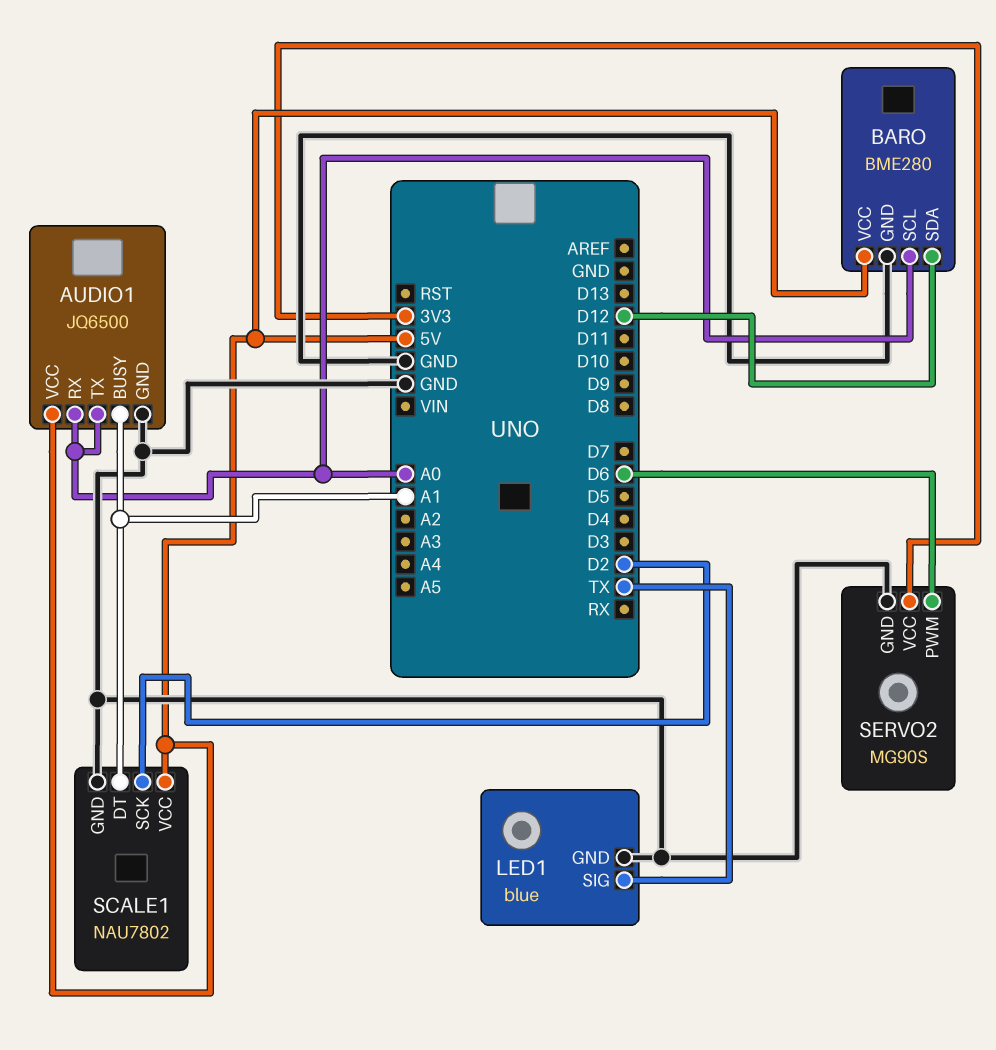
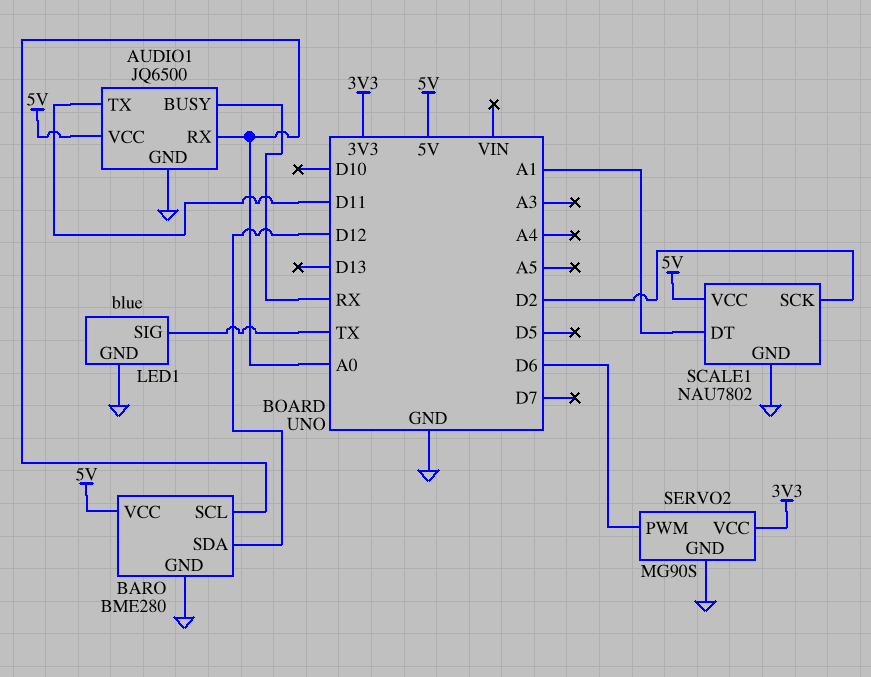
AUDIO1 pin BUSY: A1 -> RX
AUDIO1 pin TX: A0 -> D11

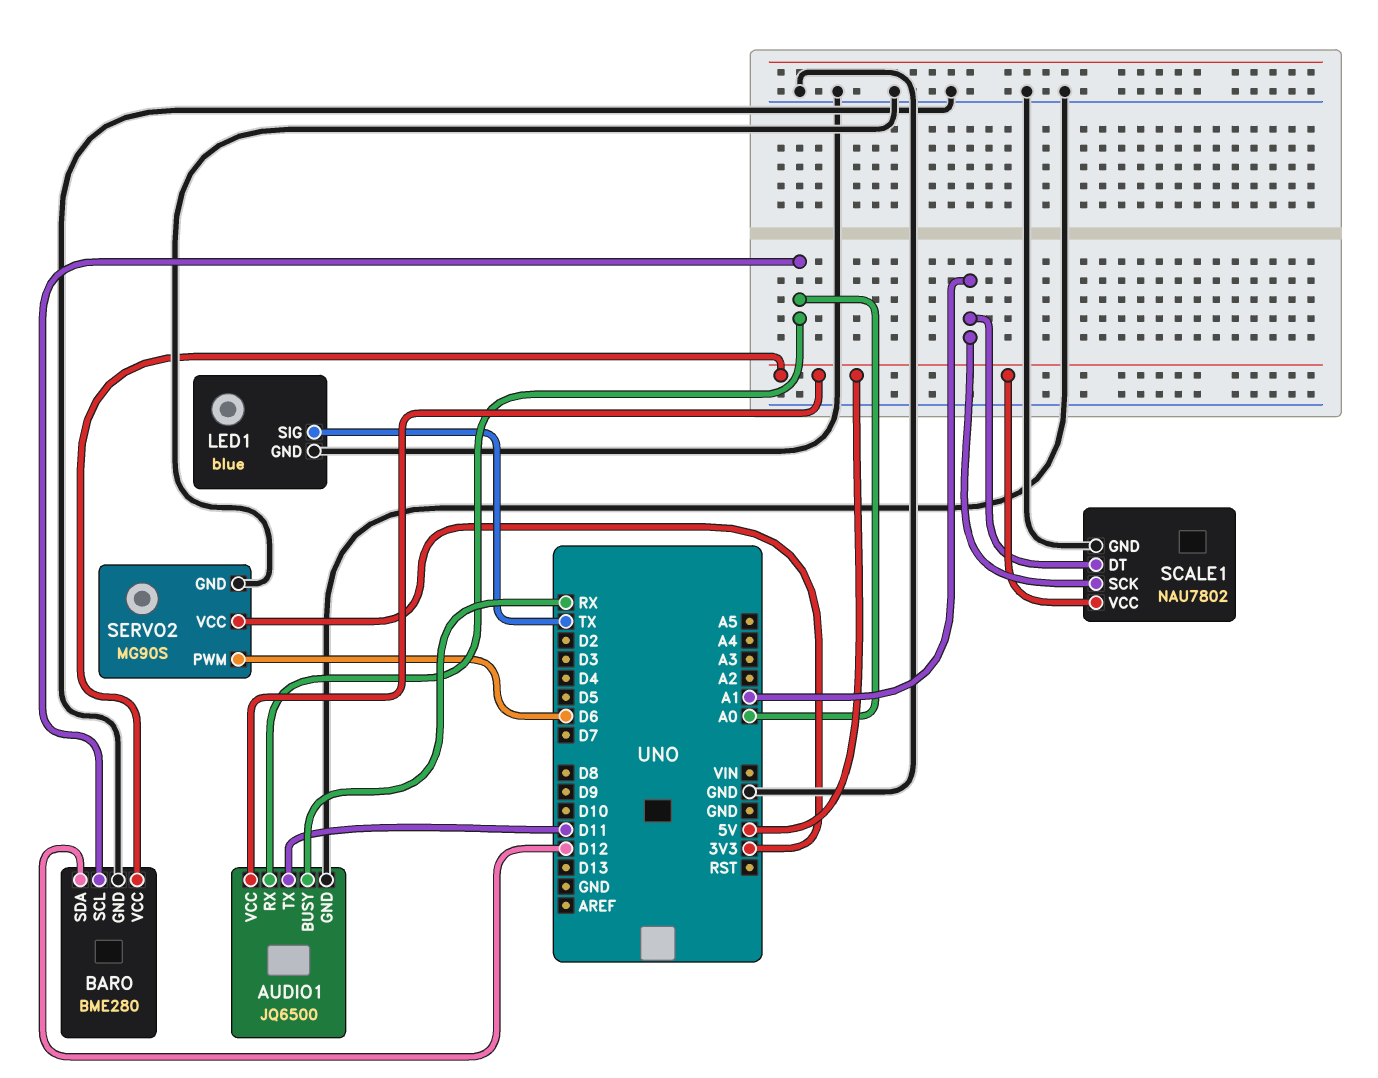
SCALE1 pin SCK: D2 -> A1

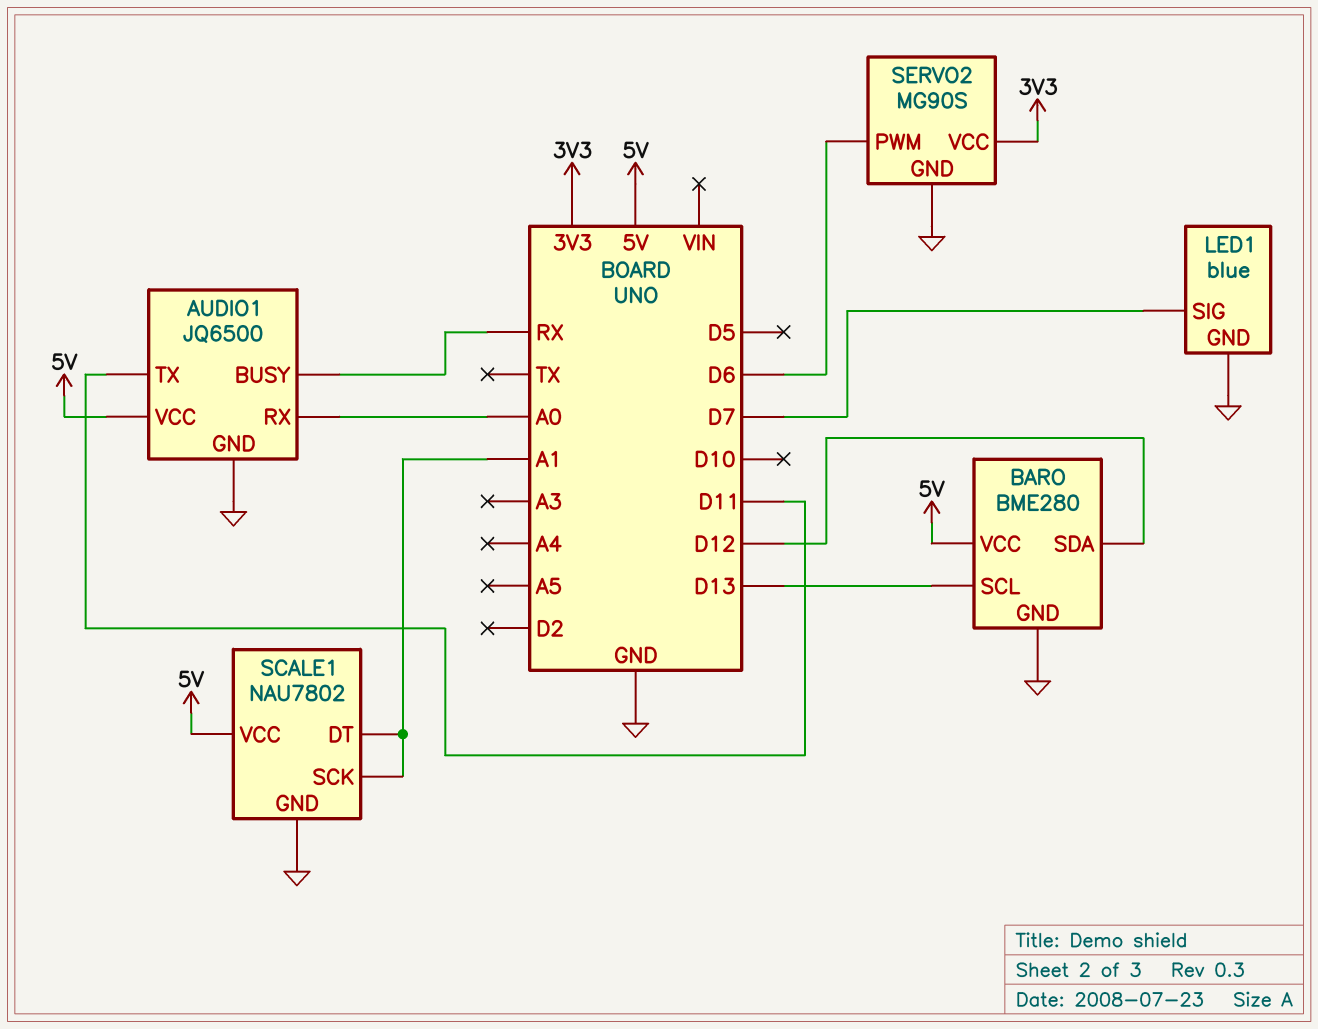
BARO pin SCL: A0 -> D13
LED1 pin SIG: TX -> D7

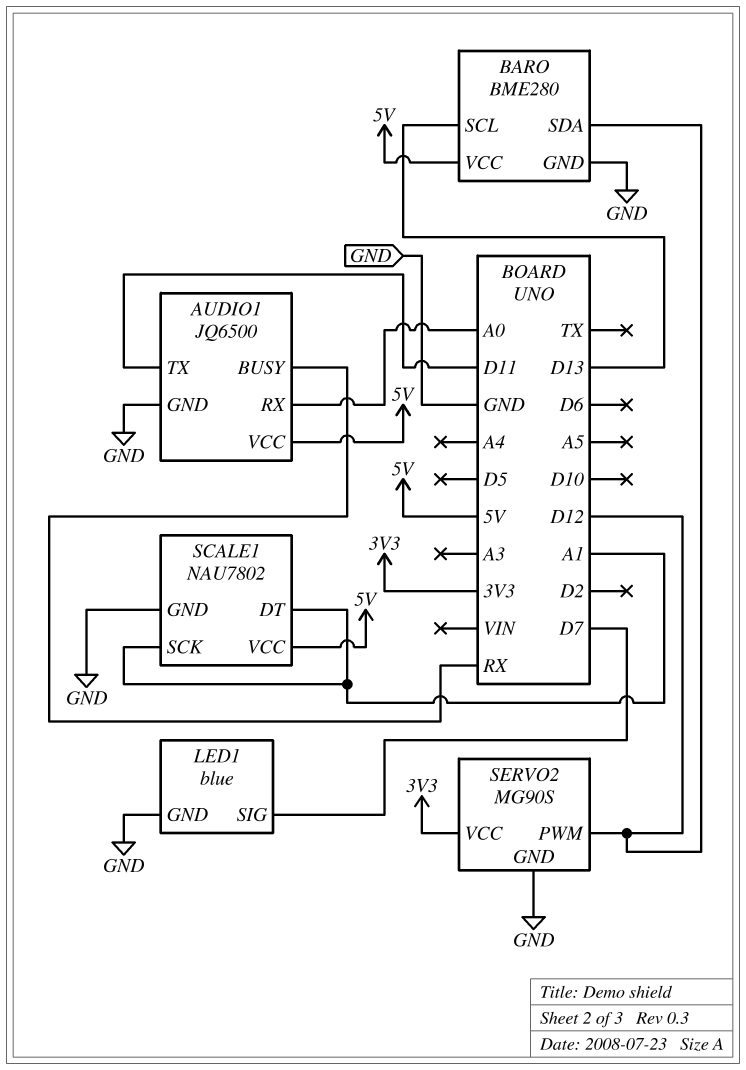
SERVO2 pin PWM: D6 -> D12

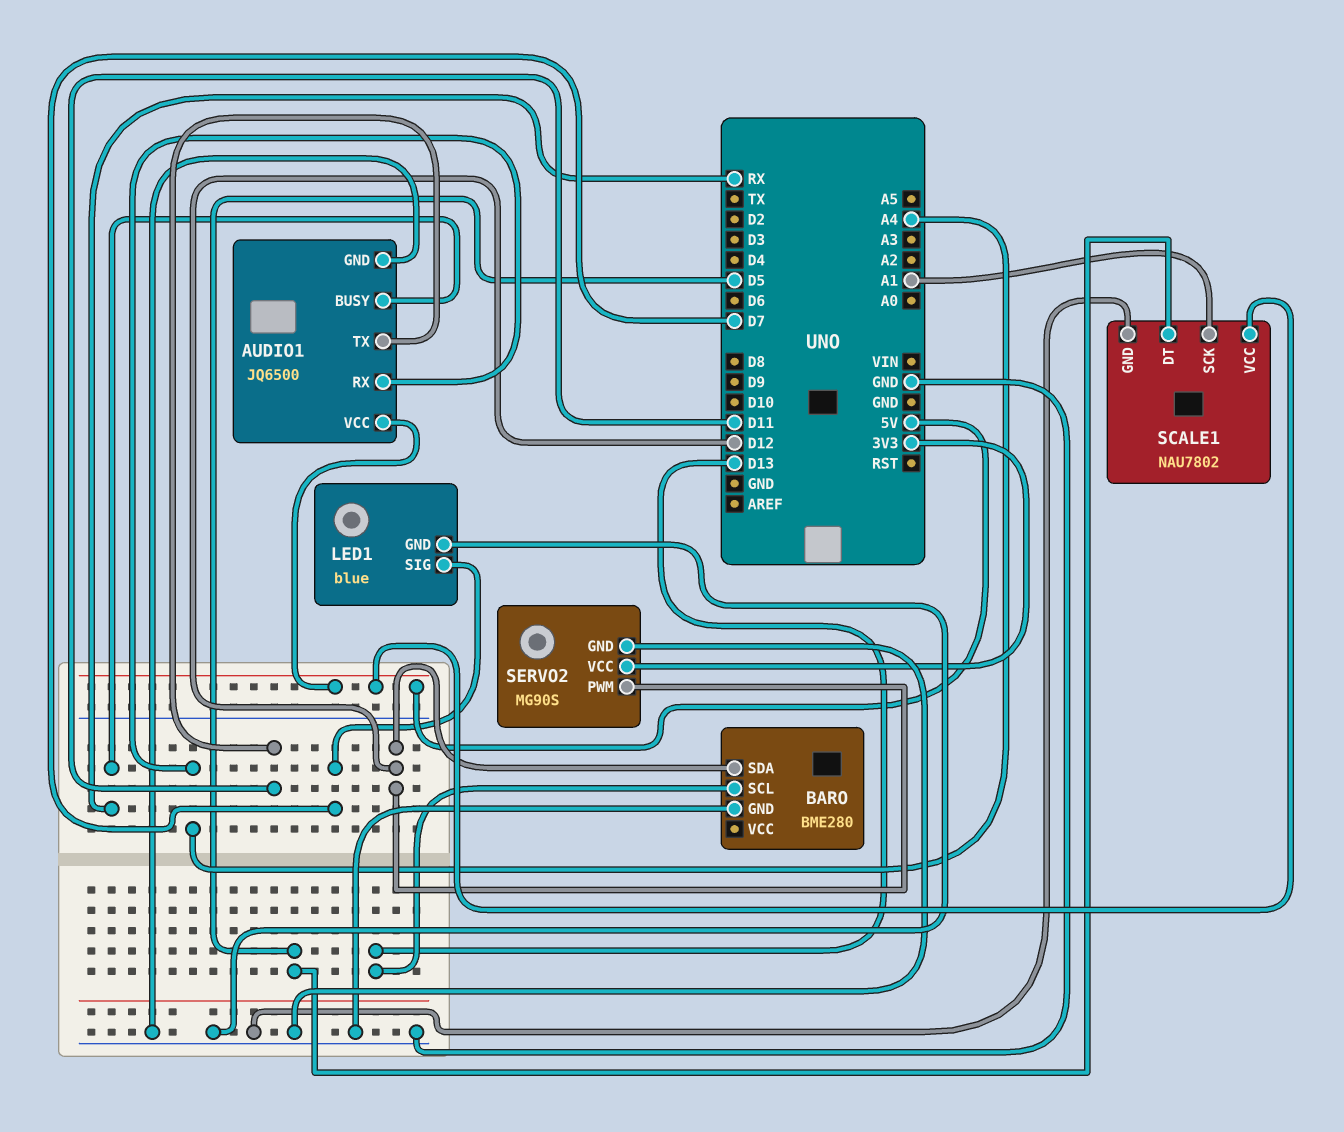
AUDIO1 pin RX: A0 -> A4
BARO pin VCC: 5V -> none
SCALE1 pin DT: A1 -> D5

